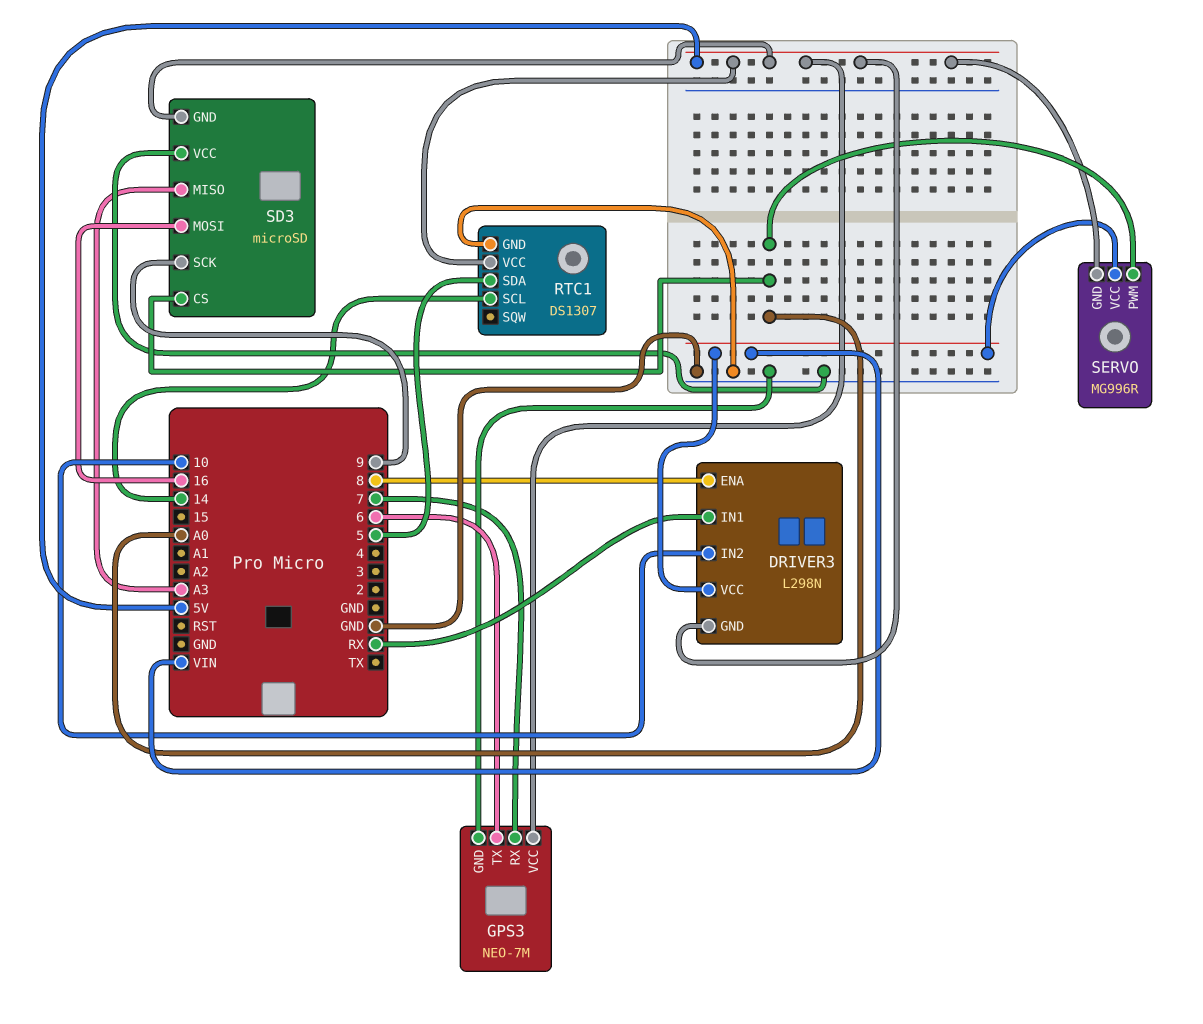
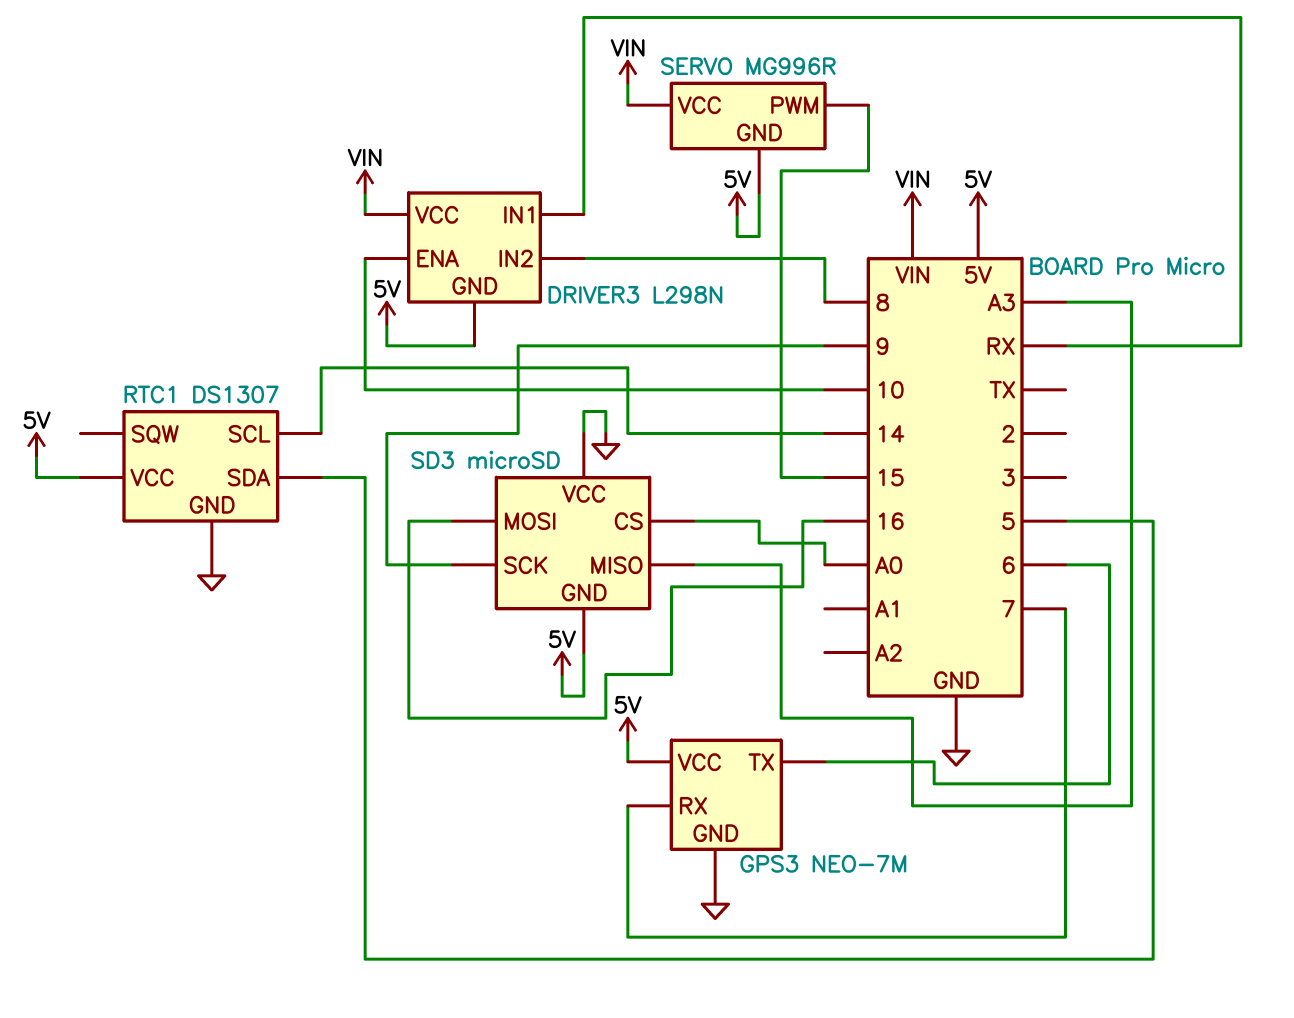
DRIVER3 pin ENA: 8 -> 10
DRIVER3 pin IN2: 10 -> 8
SERVO pin PWM: A0 -> 15

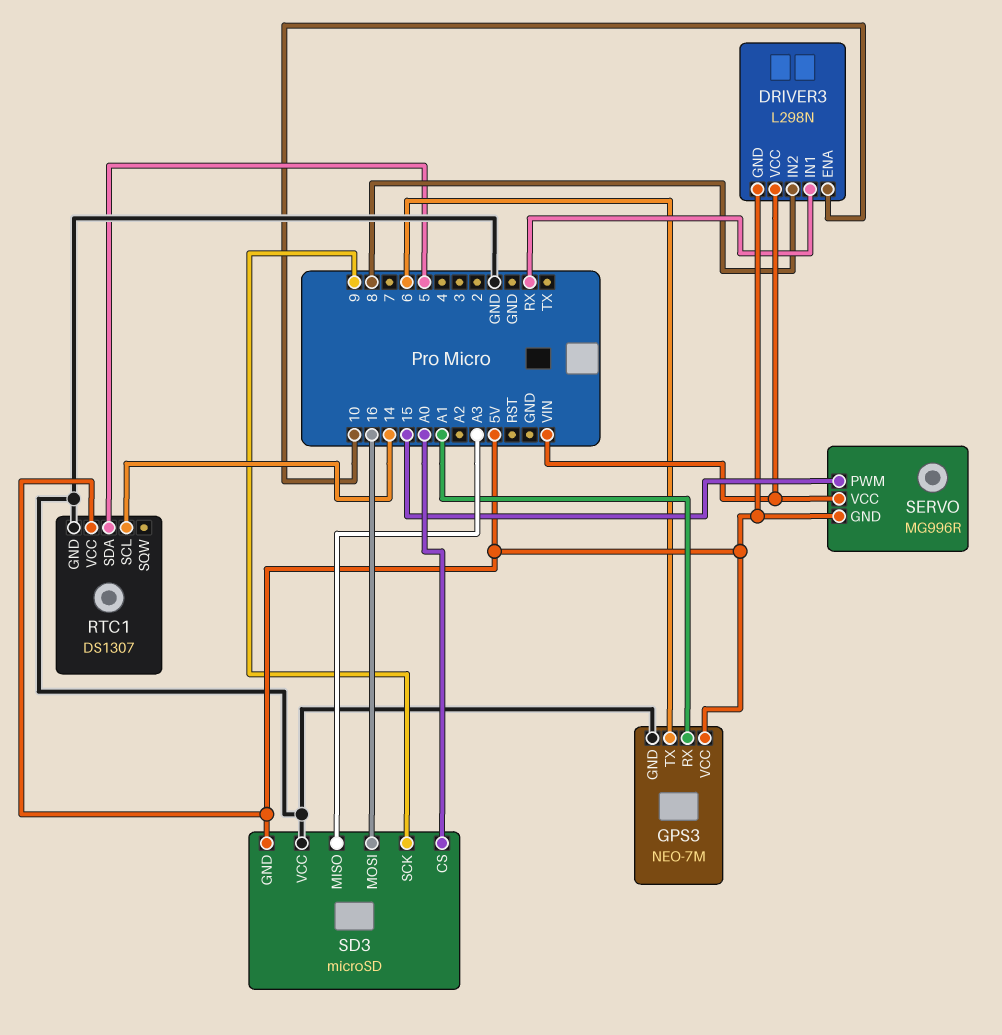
GPS3 pin RX: 7 -> A1

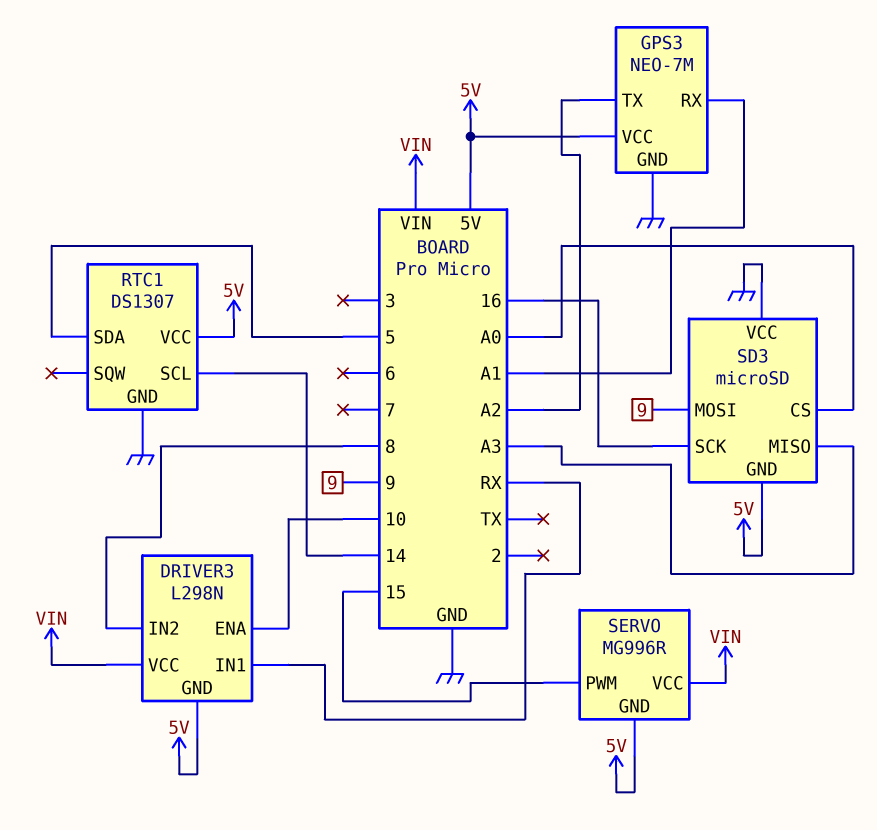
GPS3 pin TX: 6 -> A2
SD3 pin MOSI: 16 -> 9
SD3 pin SCK: 9 -> 16

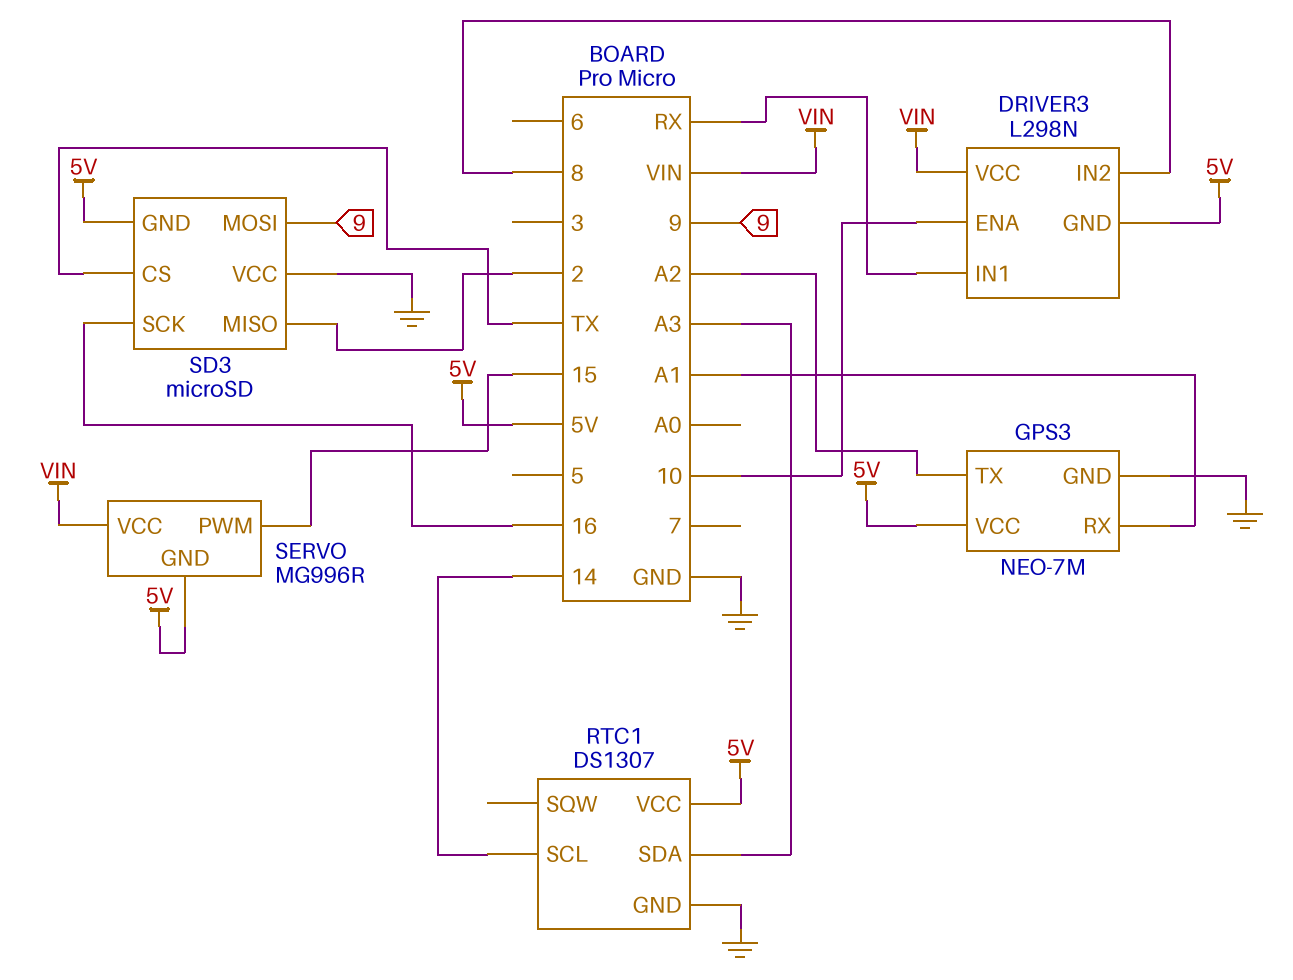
RTC1 pin SDA: 5 -> A3
SD3 pin CS: A0 -> TX
SD3 pin MISO: A3 -> 2

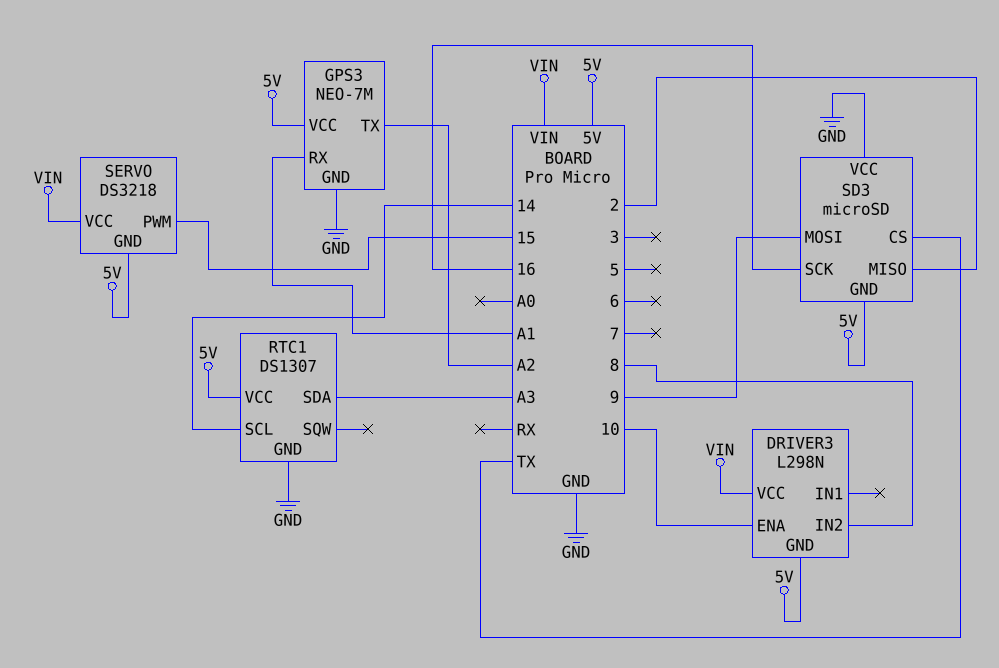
DRIVER3 pin IN1: RX -> none
SERVO: MG996R -> DS3218

